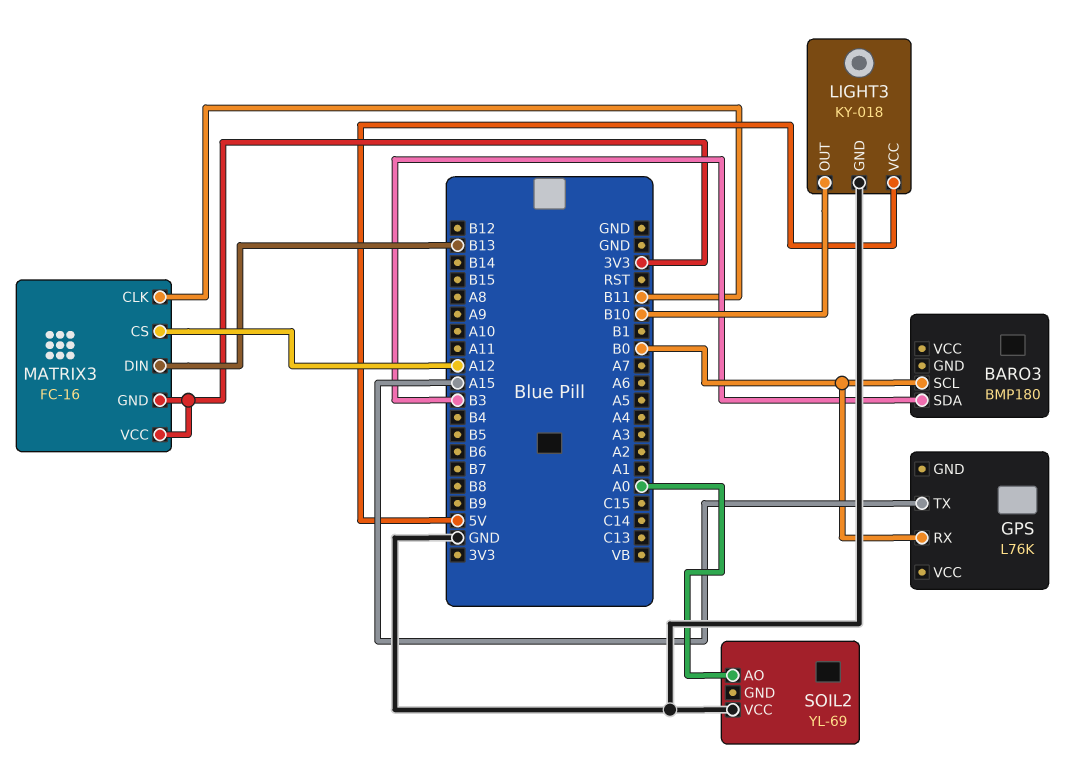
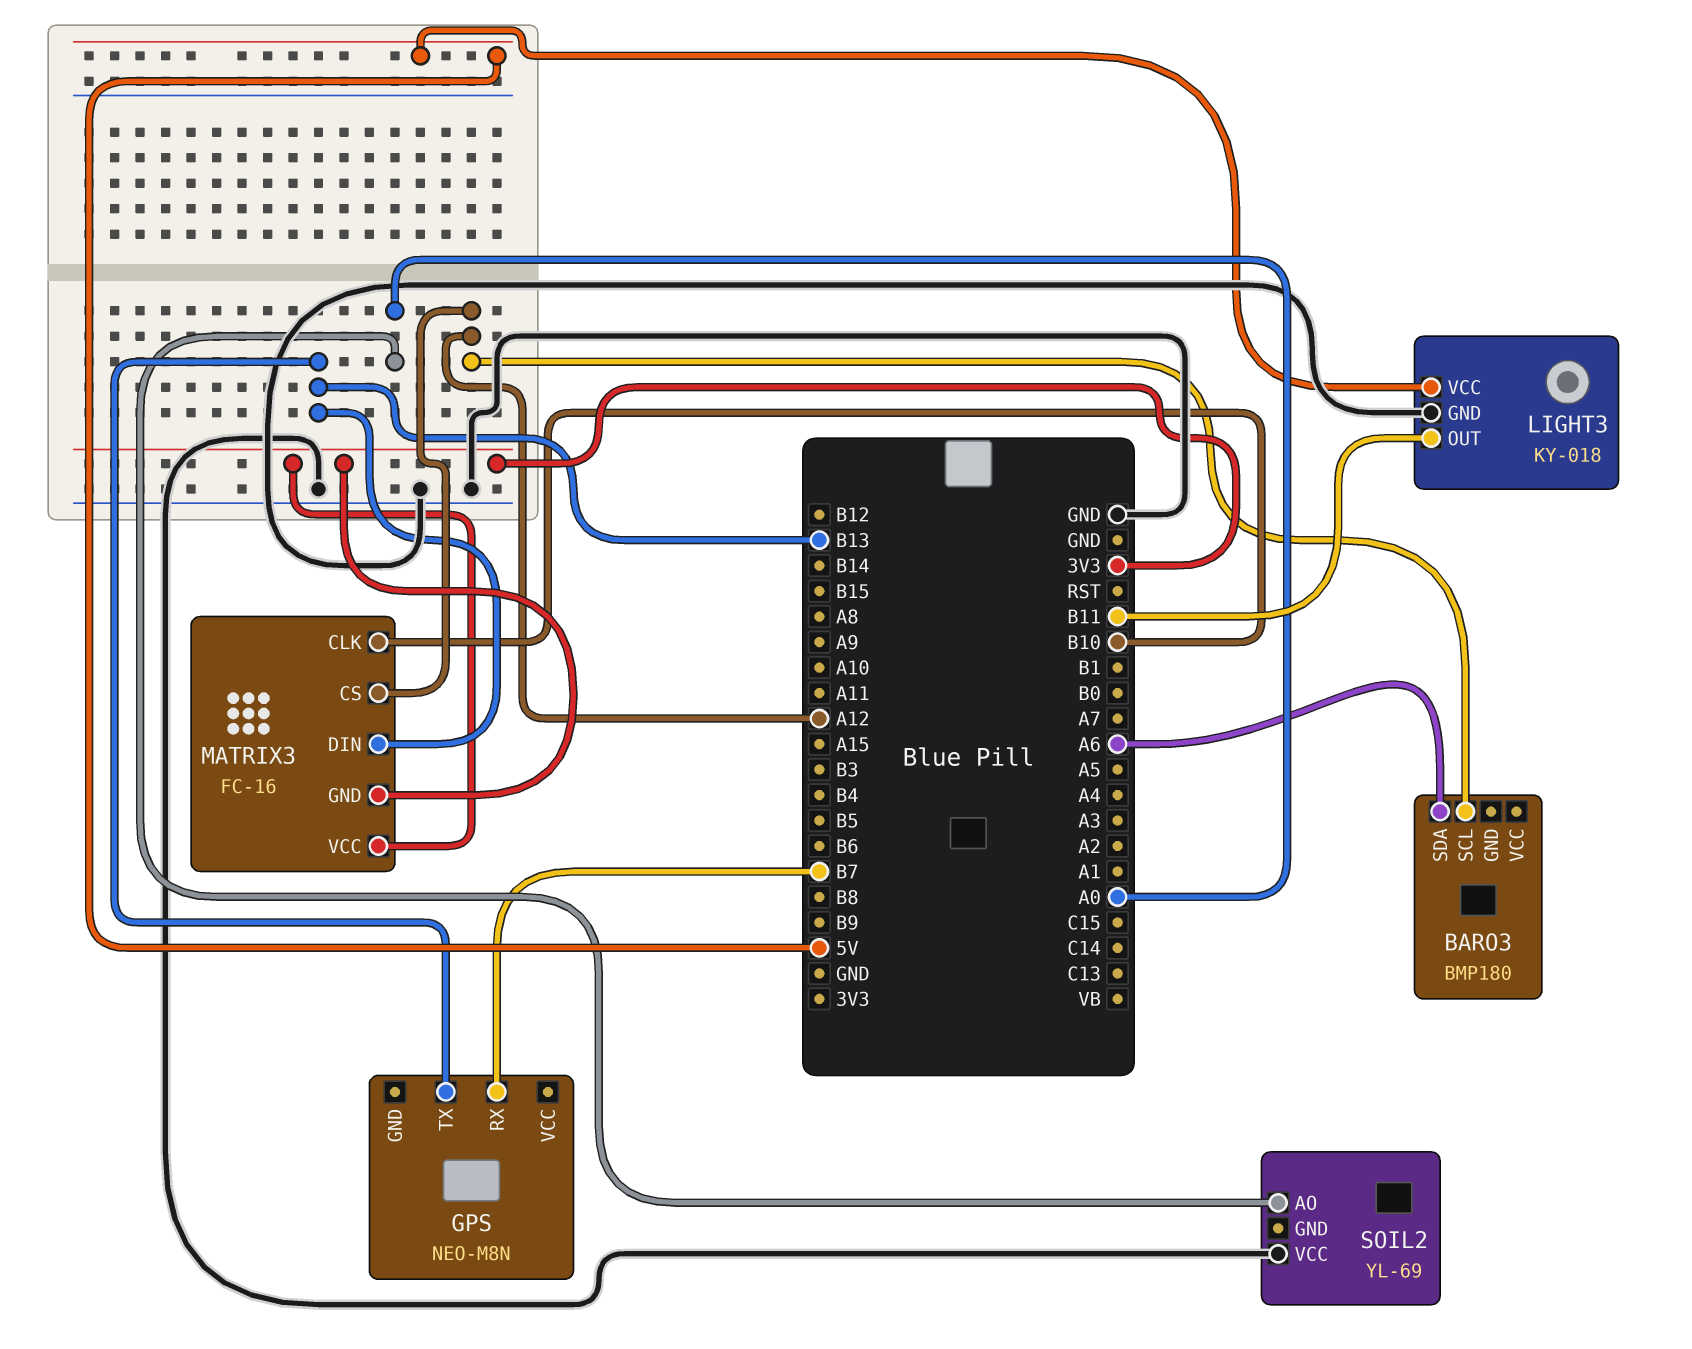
BARO3 pin SCL: B0 -> A12
BARO3 pin SDA: B3 -> A6
GPS: L76K -> NEO-M8N
GPS pin RX: B0 -> B7
GPS pin TX: A15 -> B13
LIGHT3 pin OUT: B10 -> B11
MATRIX3 pin CLK: B11 -> B10

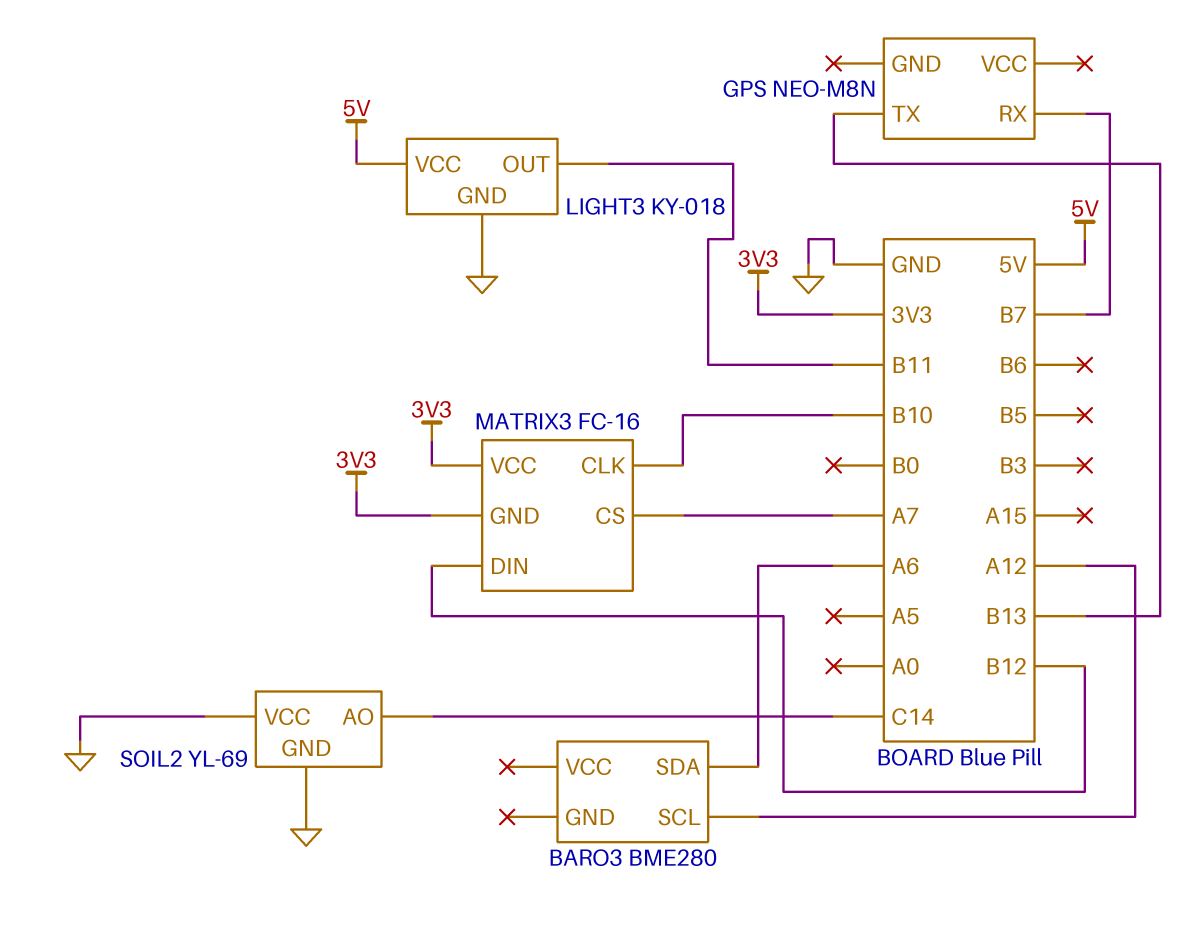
BARO3: BMP180 -> BME280
MATRIX3 pin CS: A12 -> A7
MATRIX3 pin DIN: B13 -> B12
SOIL2 pin AO: A0 -> C14
SOIL2 pin GND: none -> GND

